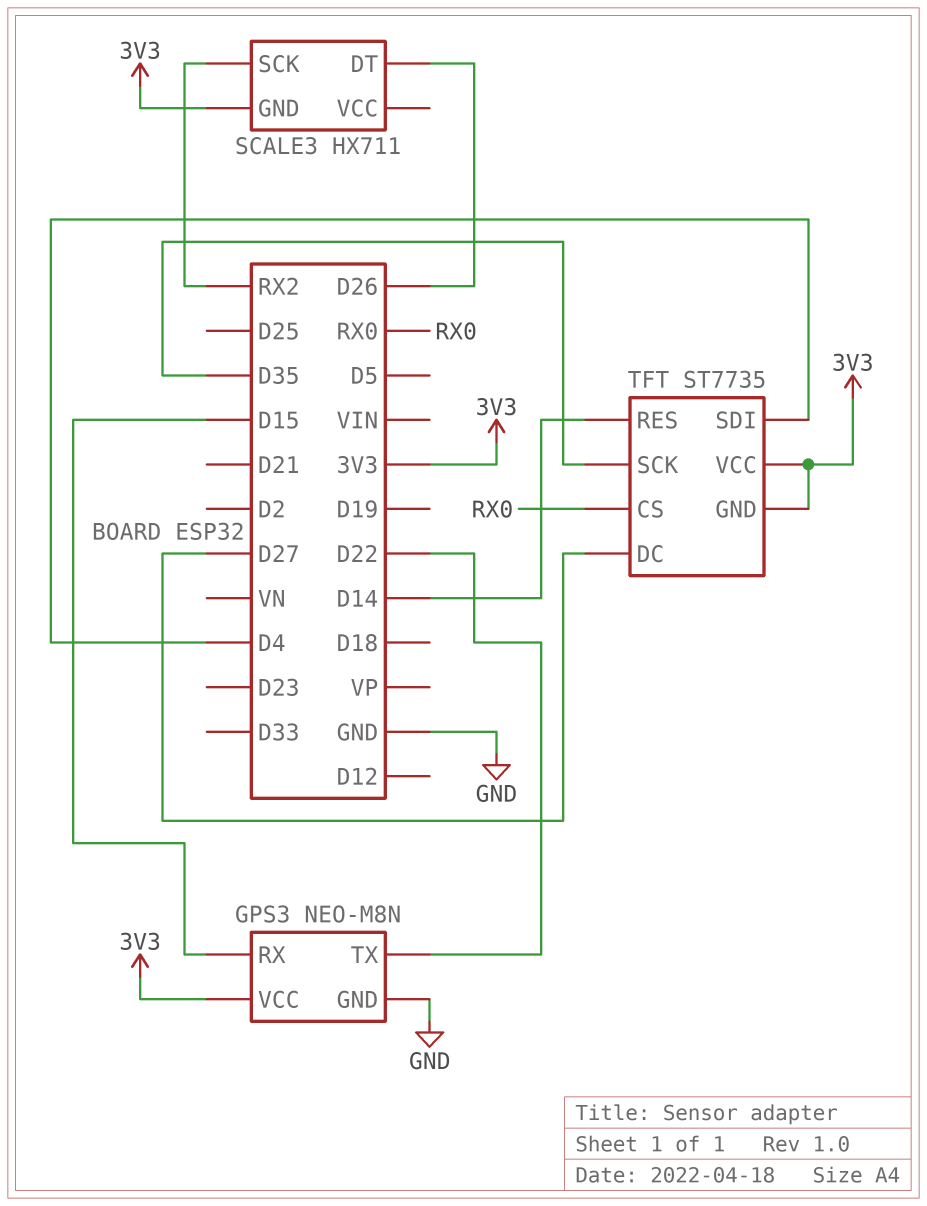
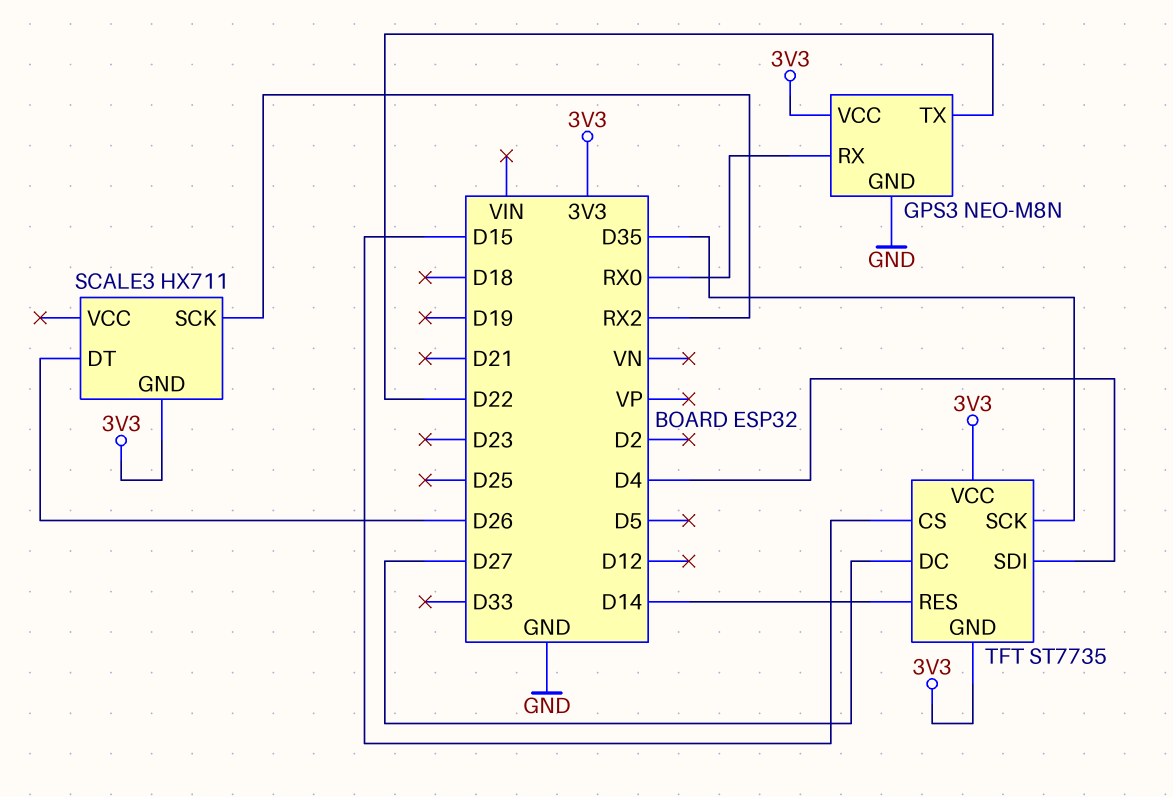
GPS3 pin RX: D15 -> RX0
TFT pin CS: RX0 -> D15

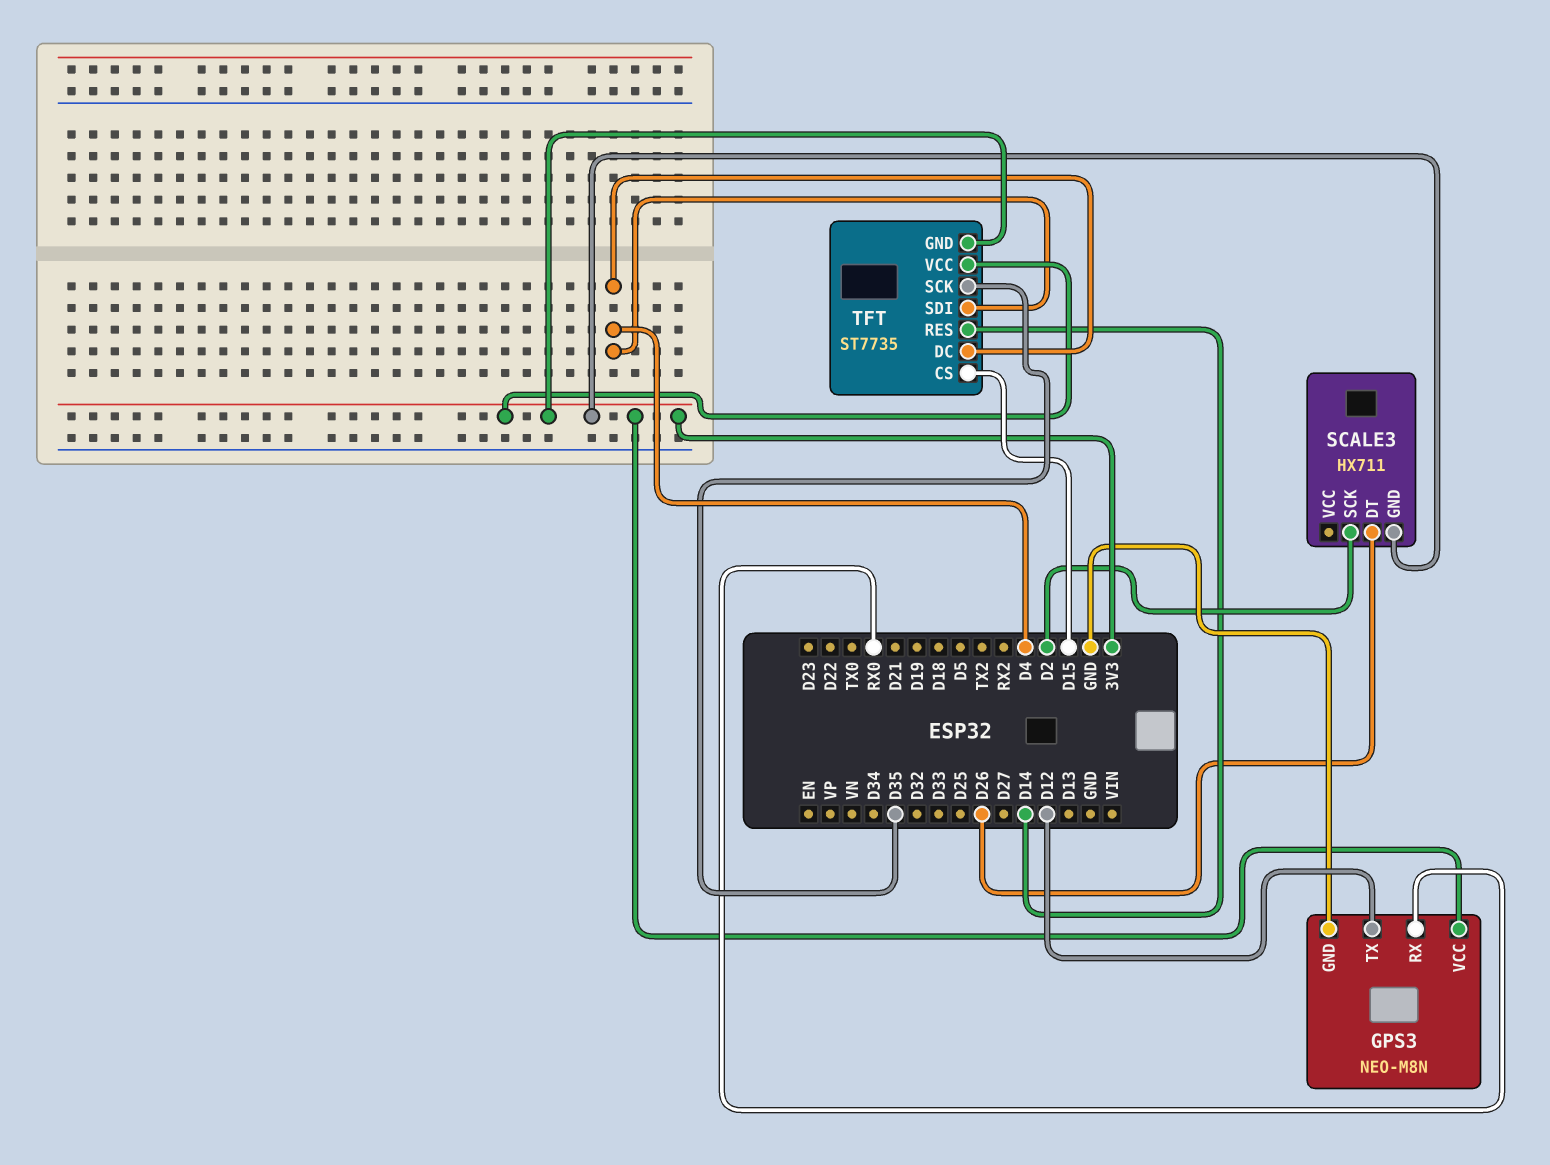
GPS3 pin TX: D22 -> D12
SCALE3 pin SCK: RX2 -> D2
TFT pin DC: D27 -> D4

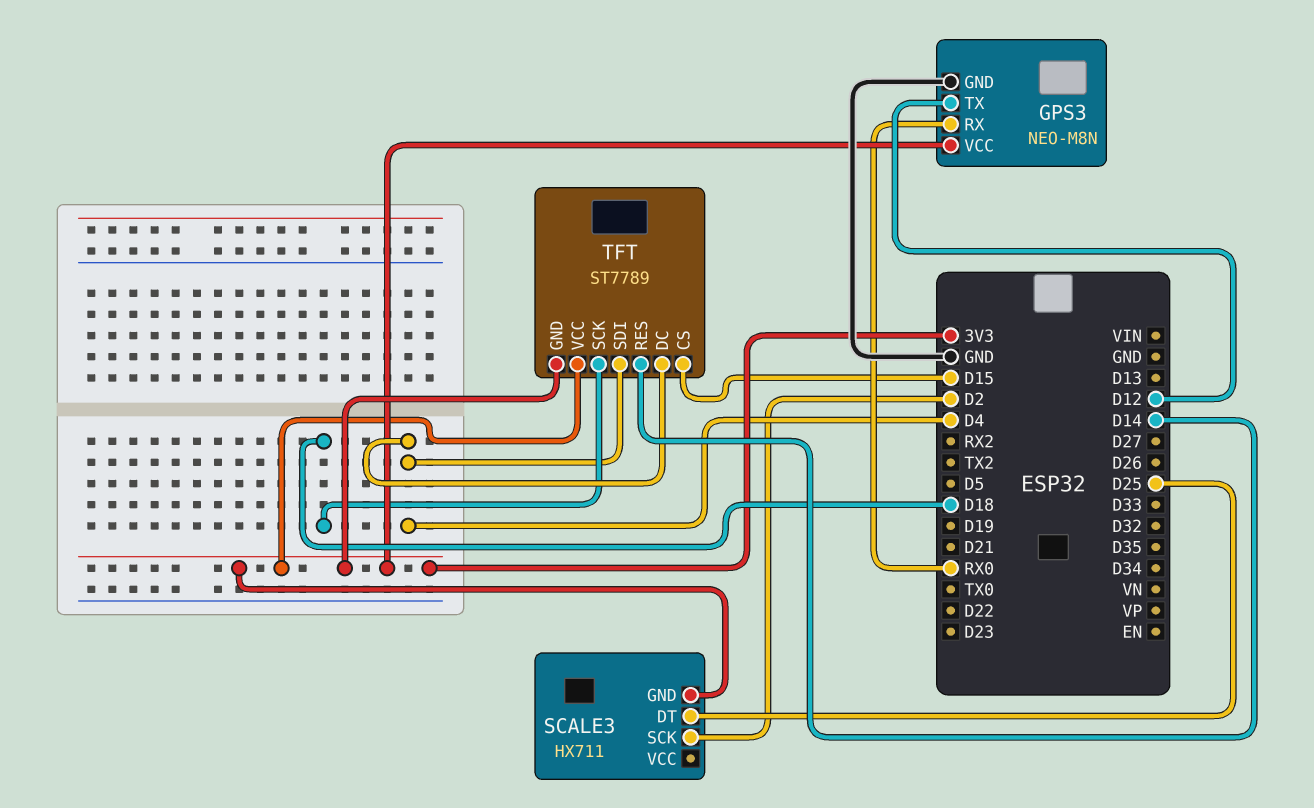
SCALE3 pin DT: D26 -> D25
TFT: ST7735 -> ST7789
TFT pin SCK: D35 -> D18

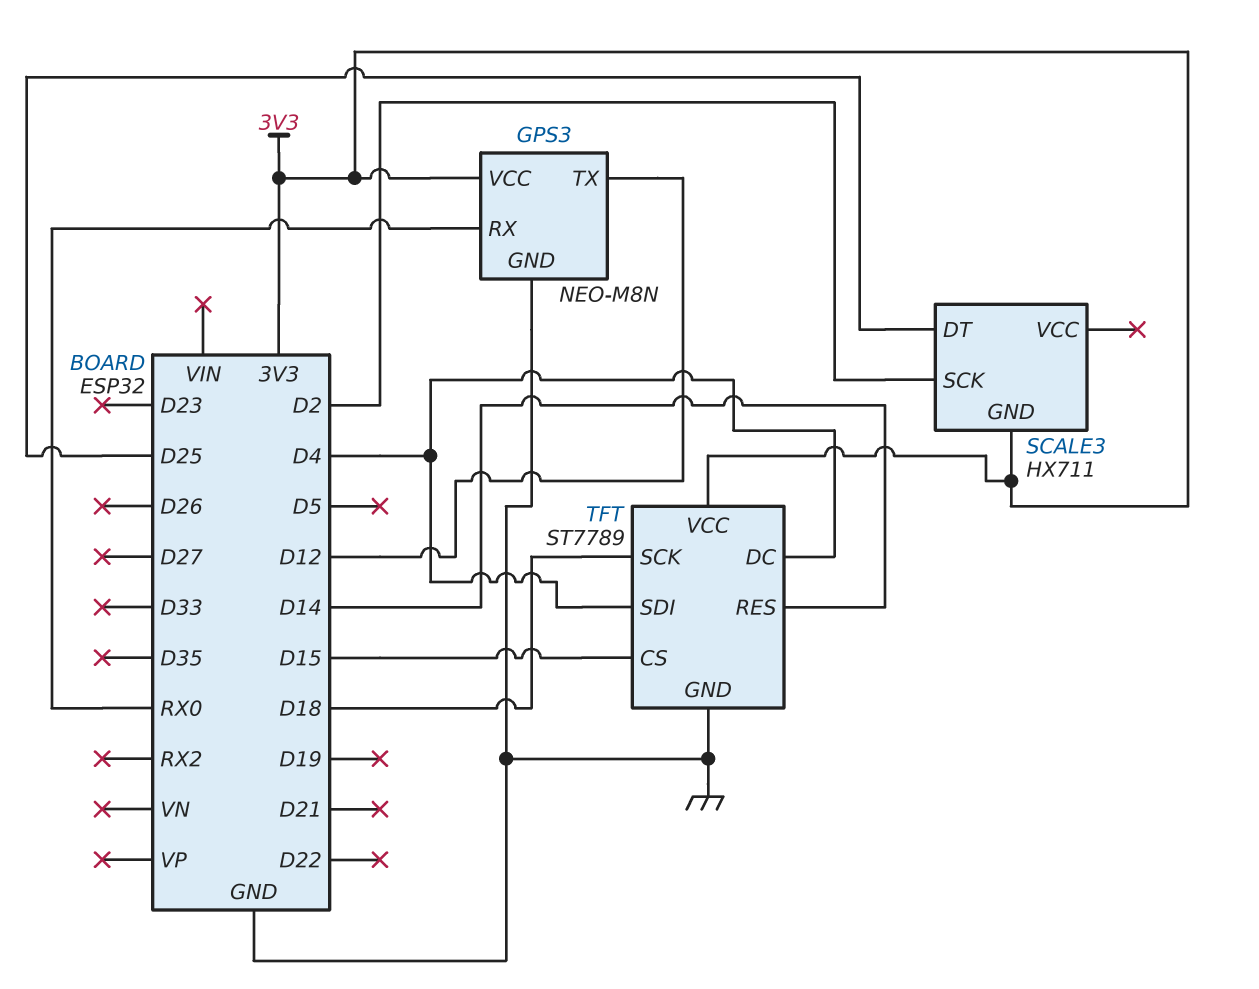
TFT pin GND: 3V3 -> GND

